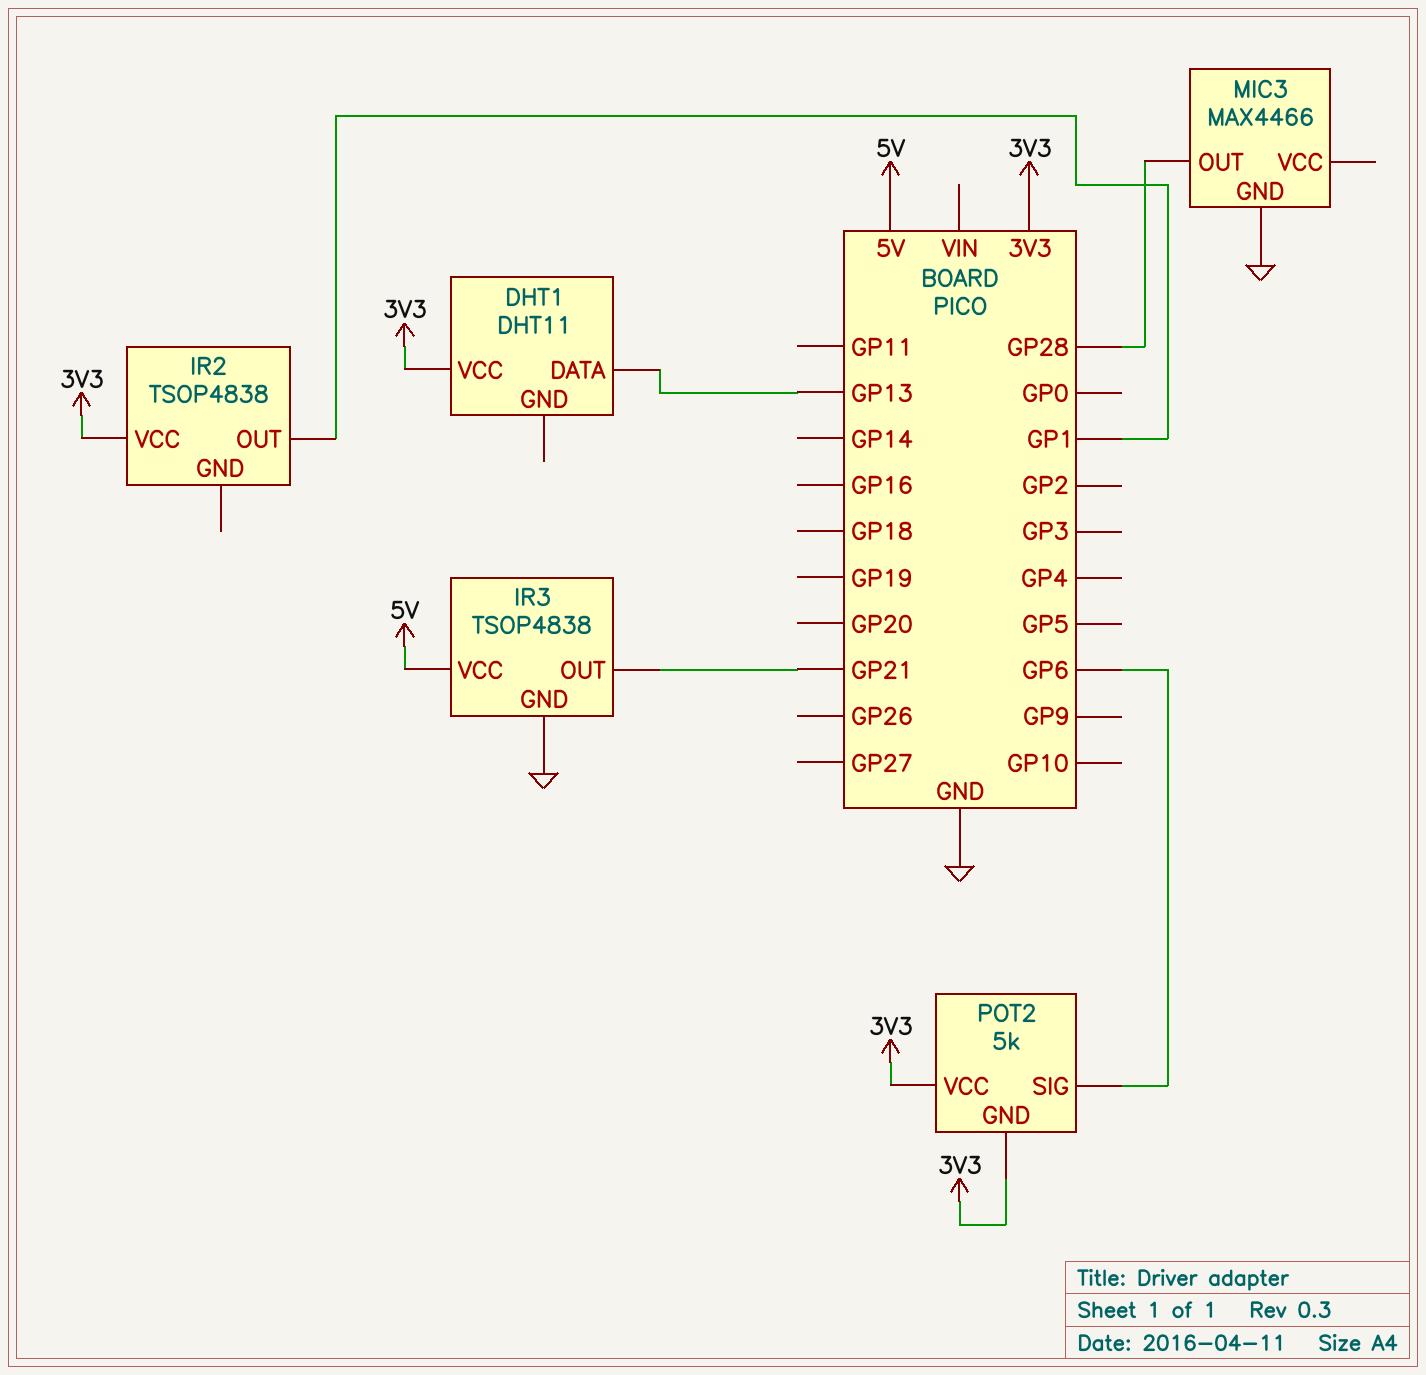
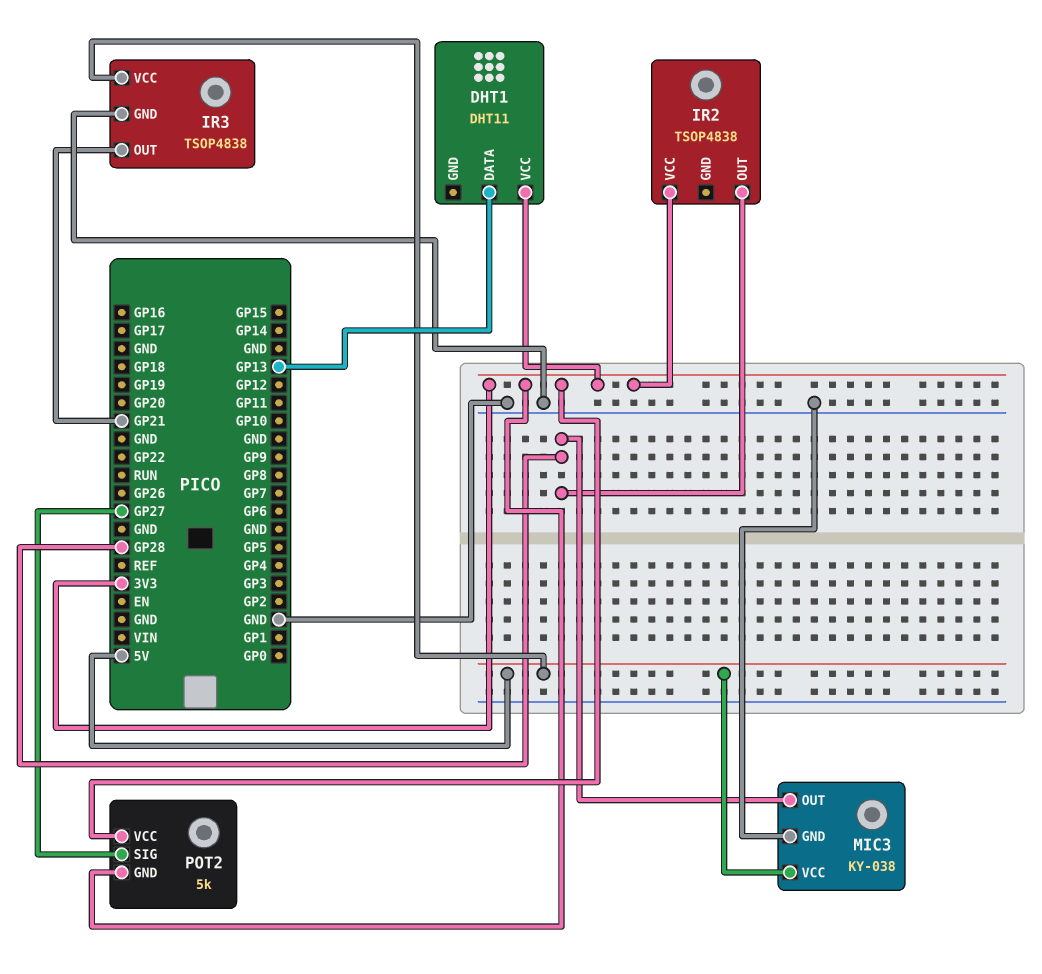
IR2 pin OUT: GP1 -> GP28
MIC3: MAX4466 -> KY-038
MIC3 pin VCC: none -> 5V
POT2 pin SIG: GP6 -> GP27

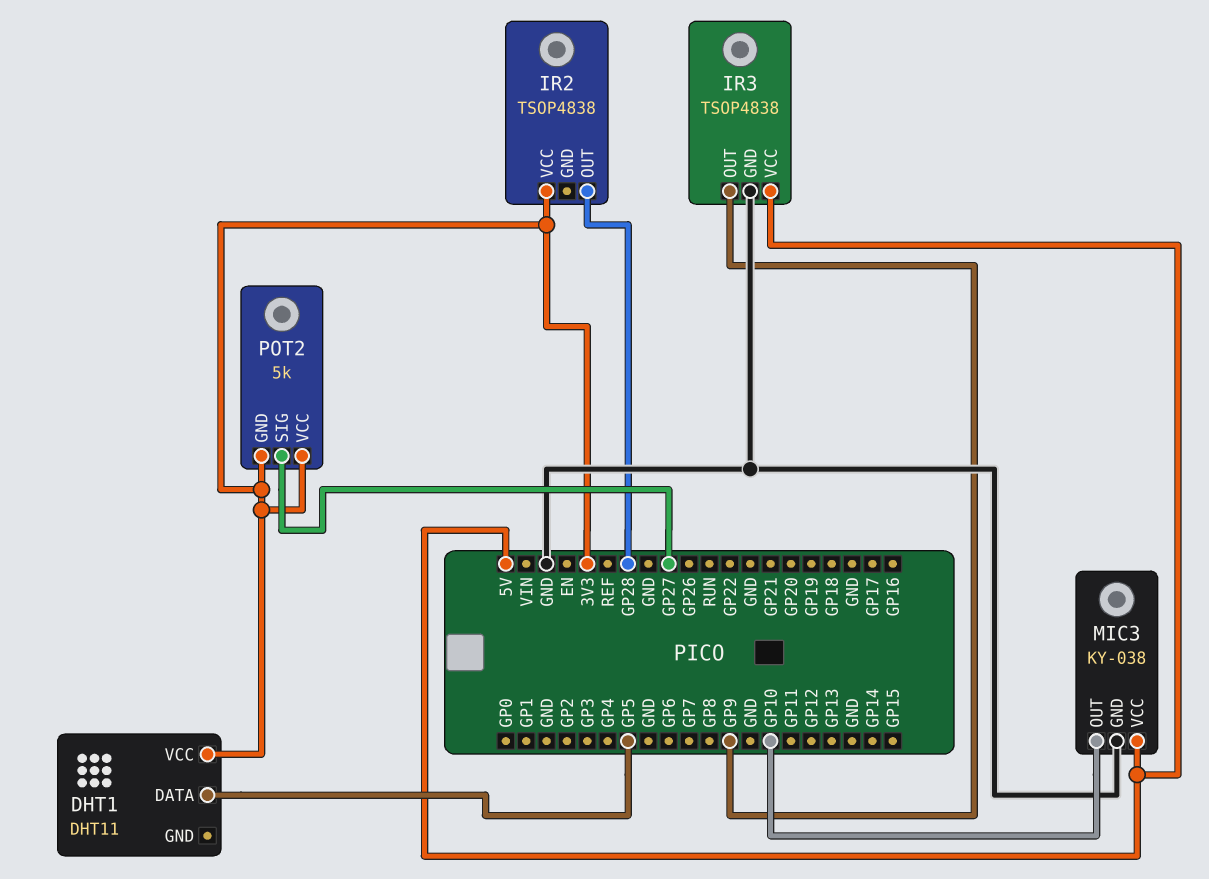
DHT1 pin DATA: GP13 -> GP5
IR3 pin OUT: GP21 -> GP9
MIC3 pin OUT: GP28 -> GP10

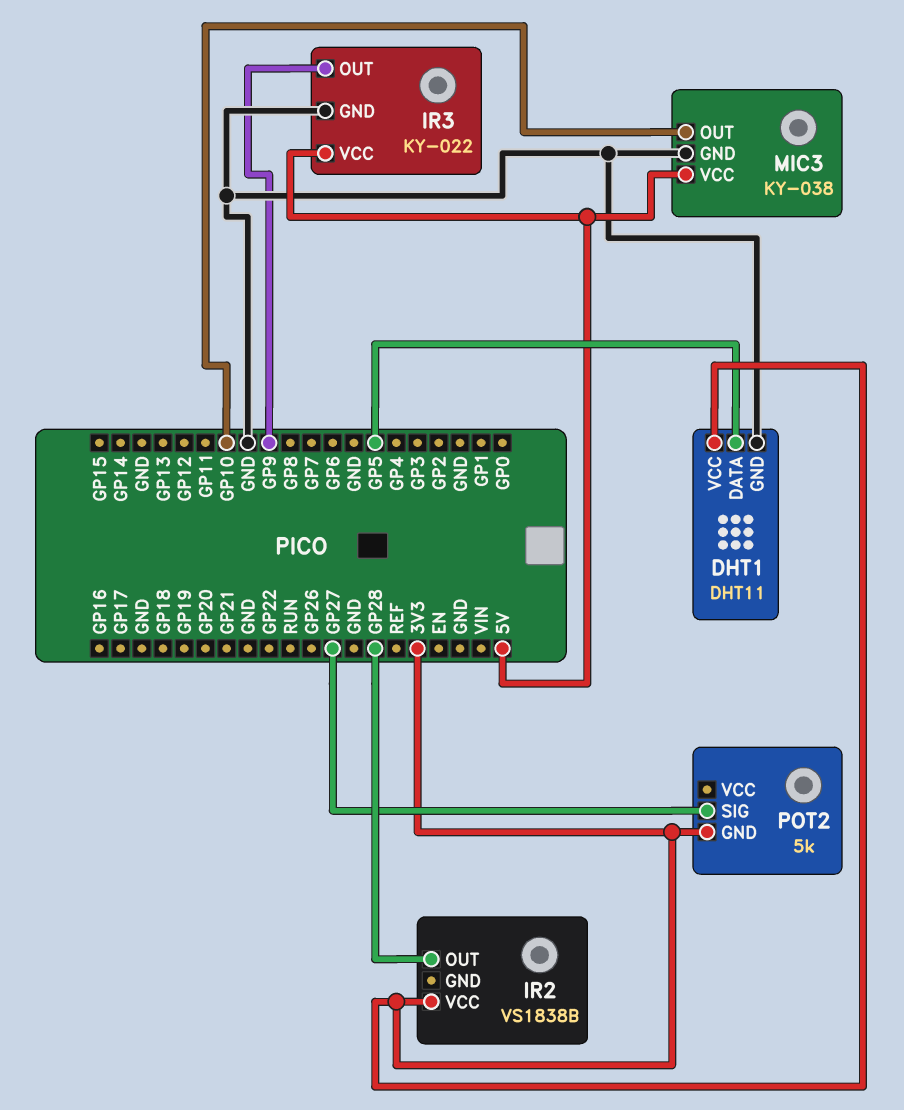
DHT1 pin GND: none -> GND
IR2: TSOP4838 -> VS1838B
IR3: TSOP4838 -> KY-022
POT2 pin VCC: 3V3 -> none

